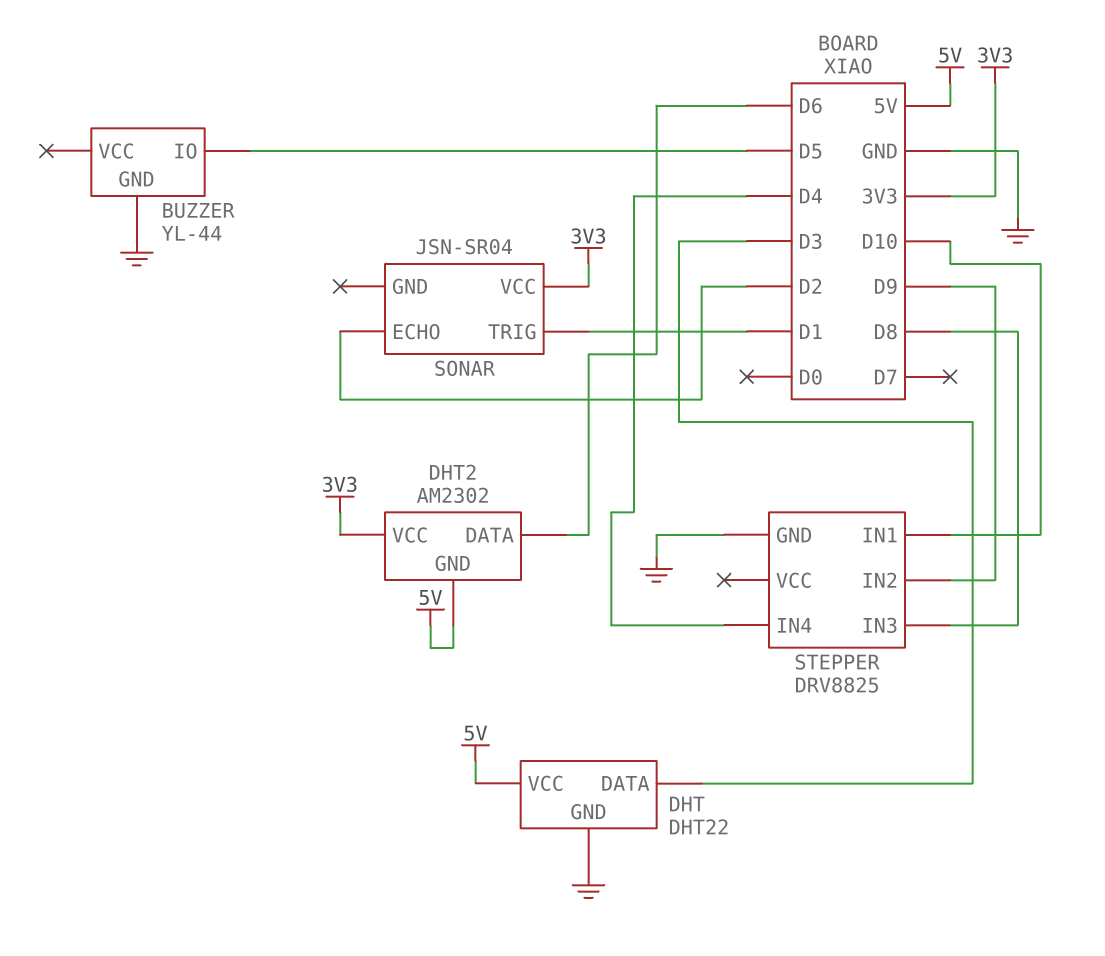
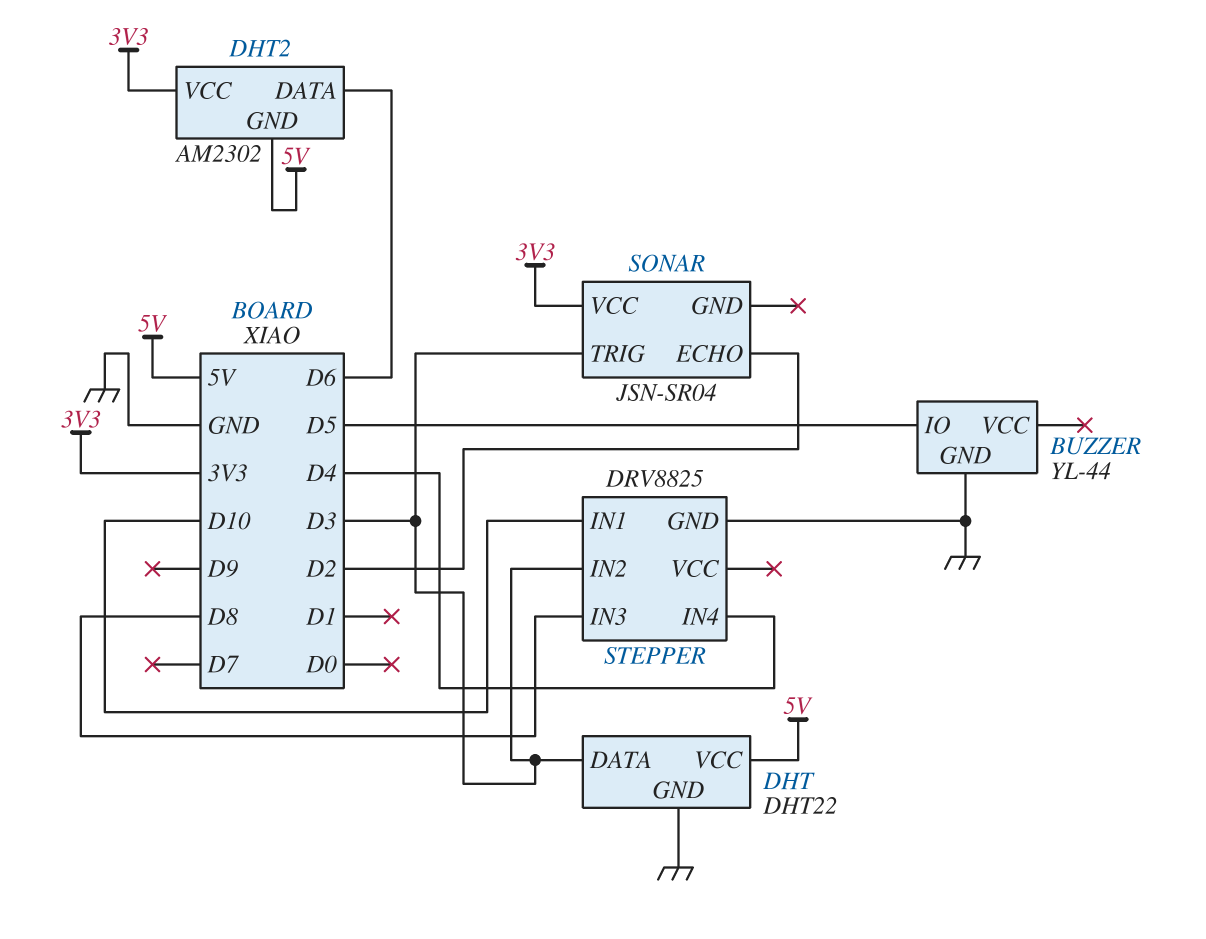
SONAR pin TRIG: D1 -> D3
STEPPER pin IN2: D9 -> D3

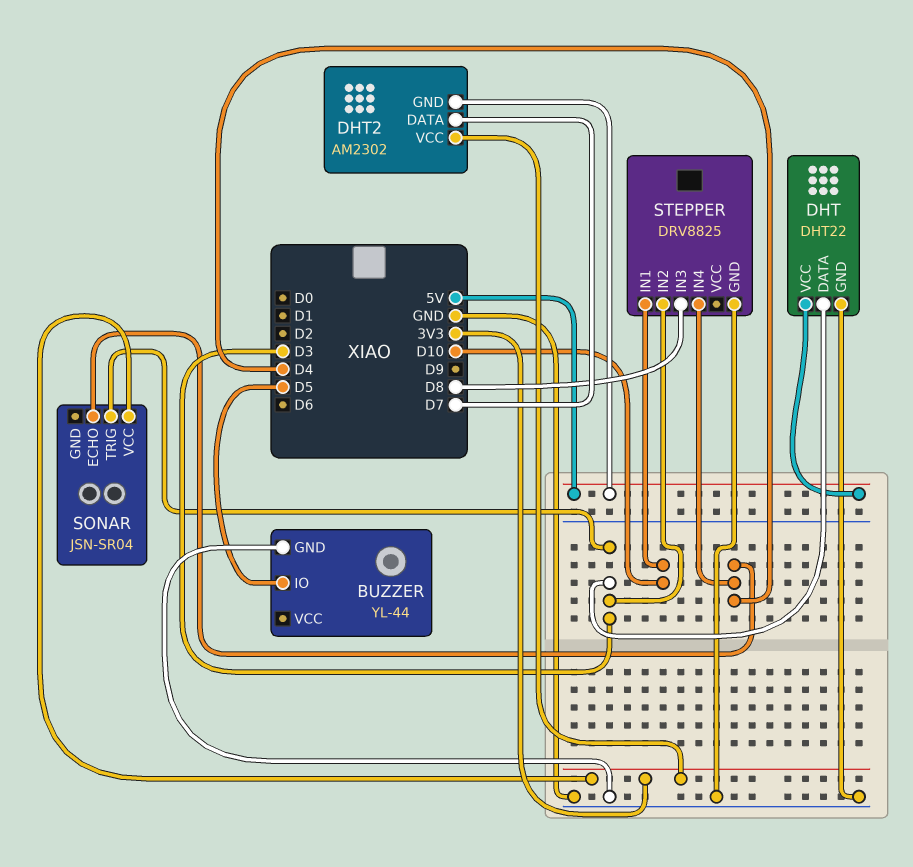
DHT2 pin DATA: D6 -> D7
SONAR pin ECHO: D2 -> D4

